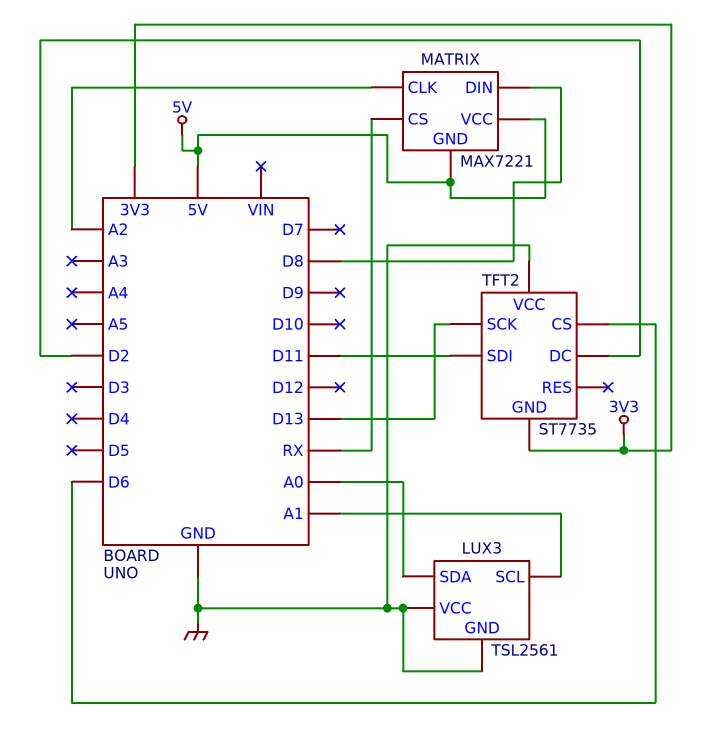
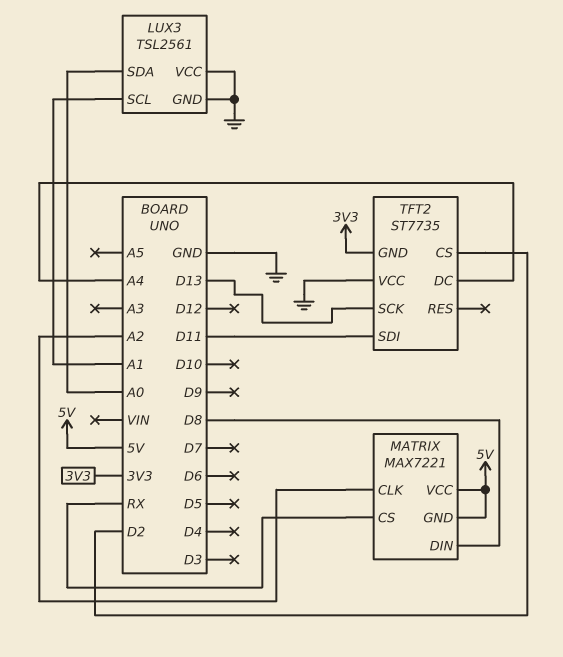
TFT2 pin CS: D6 -> D2
TFT2 pin DC: D2 -> A4

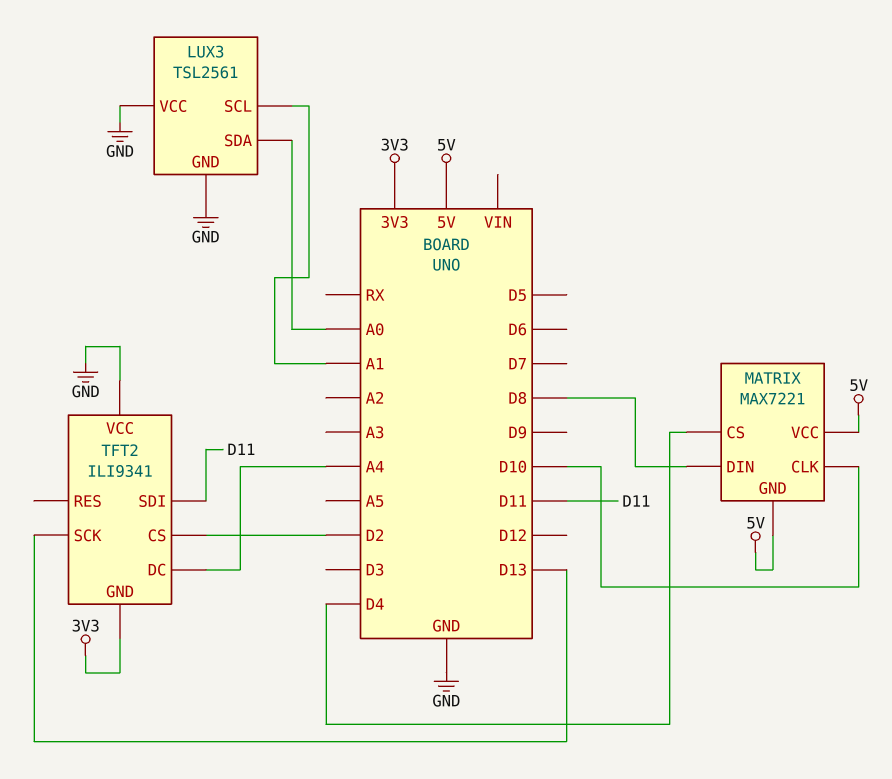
MATRIX pin CLK: A2 -> D10
MATRIX pin CS: RX -> D4
TFT2: ST7735 -> ILI9341

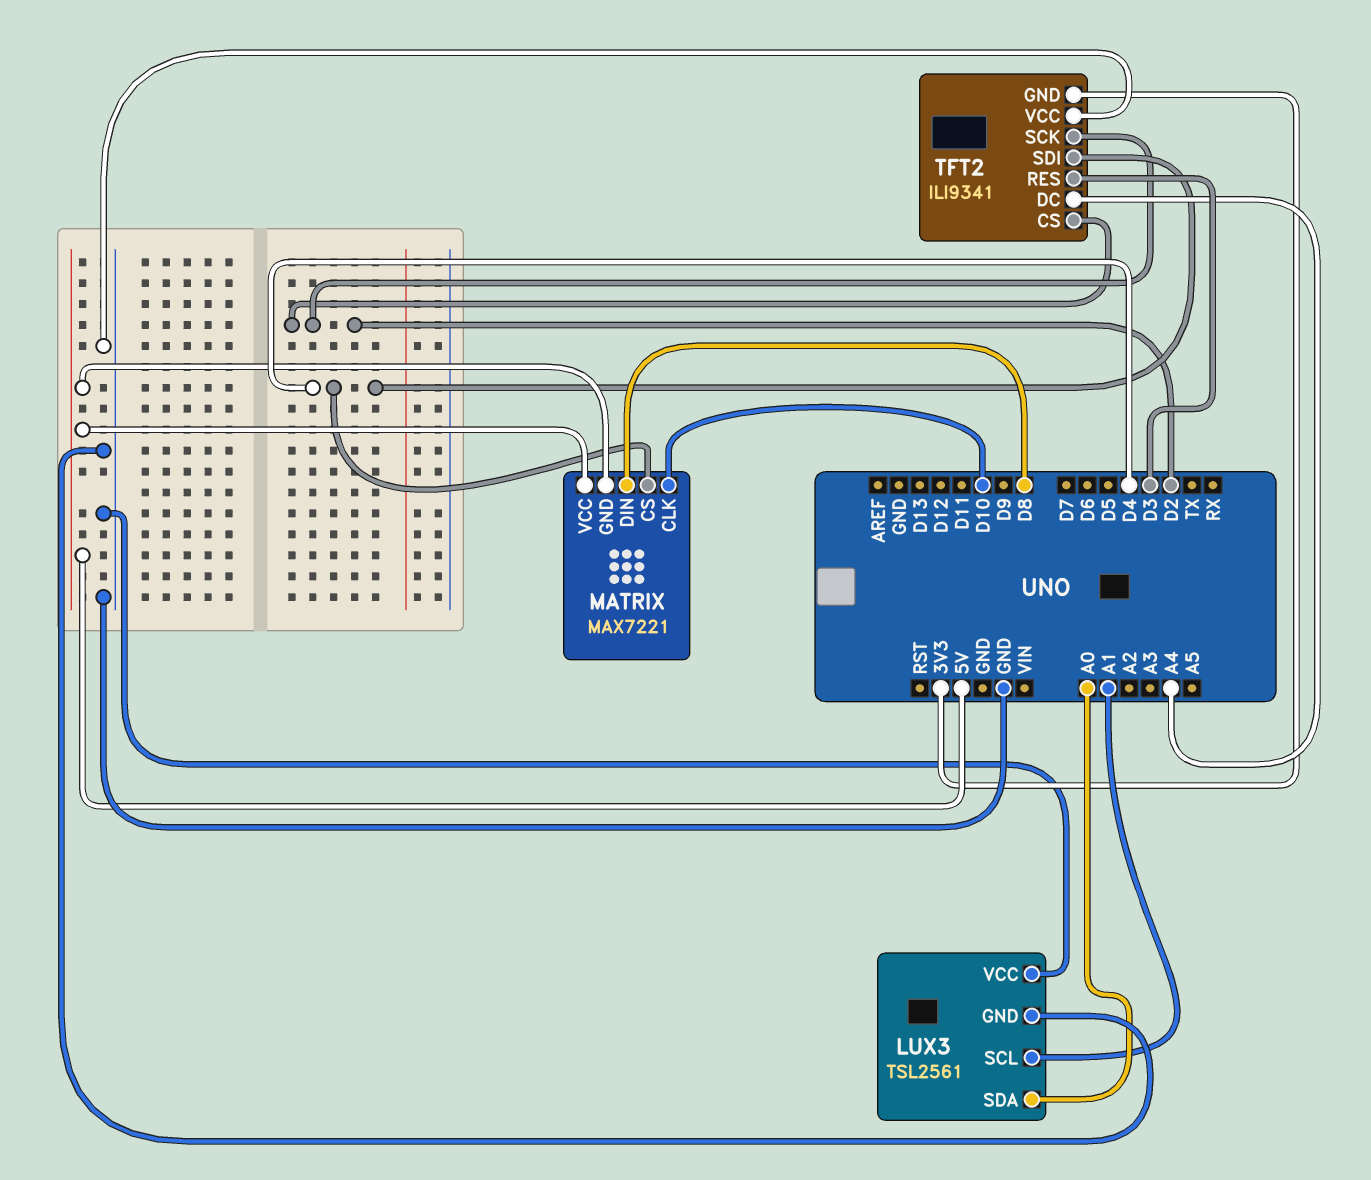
TFT2 pin RES: none -> D3
TFT2 pin SCK: D13 -> D2
TFT2 pin SDI: D11 -> D4

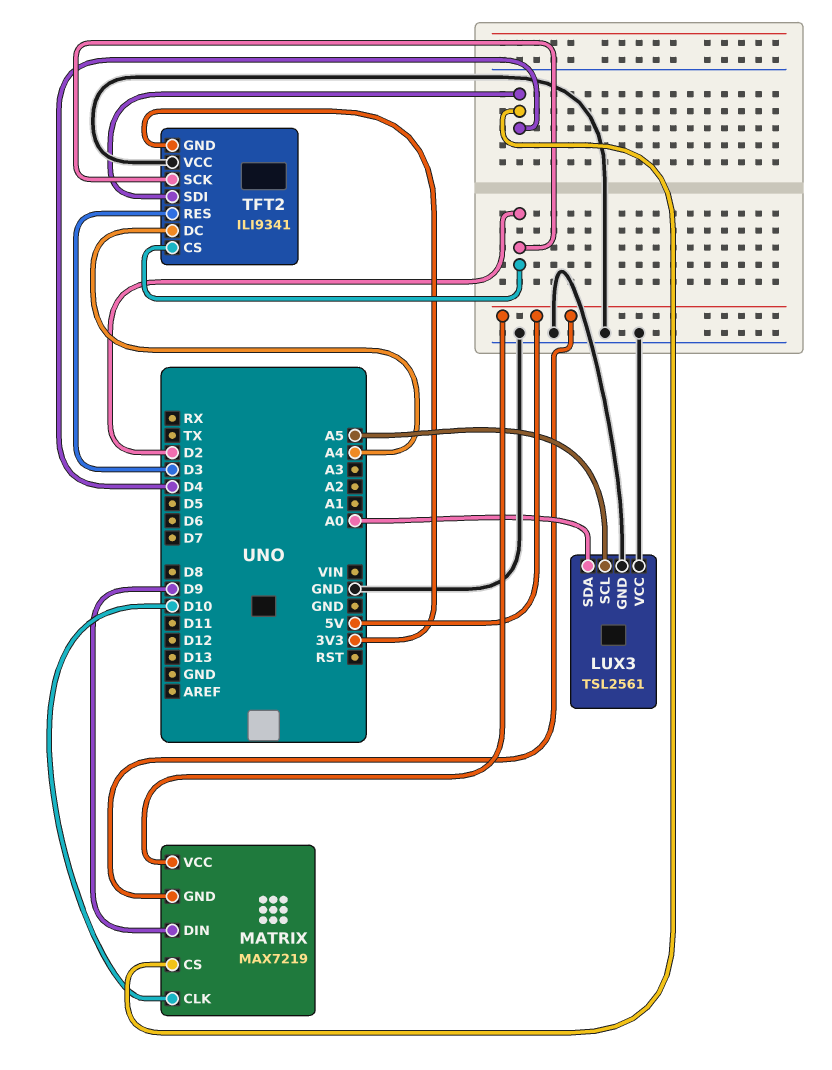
LUX3 pin SCL: A1 -> A5
MATRIX: MAX7221 -> MAX7219
MATRIX pin DIN: D8 -> D9

